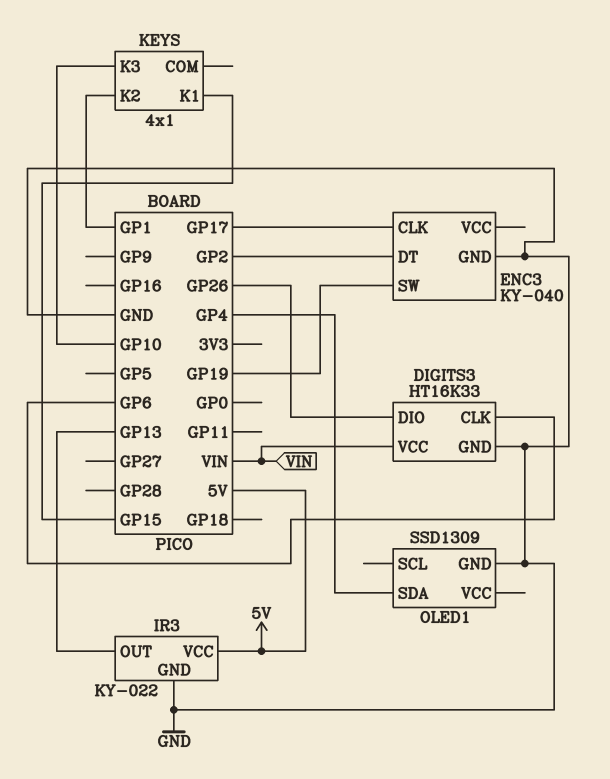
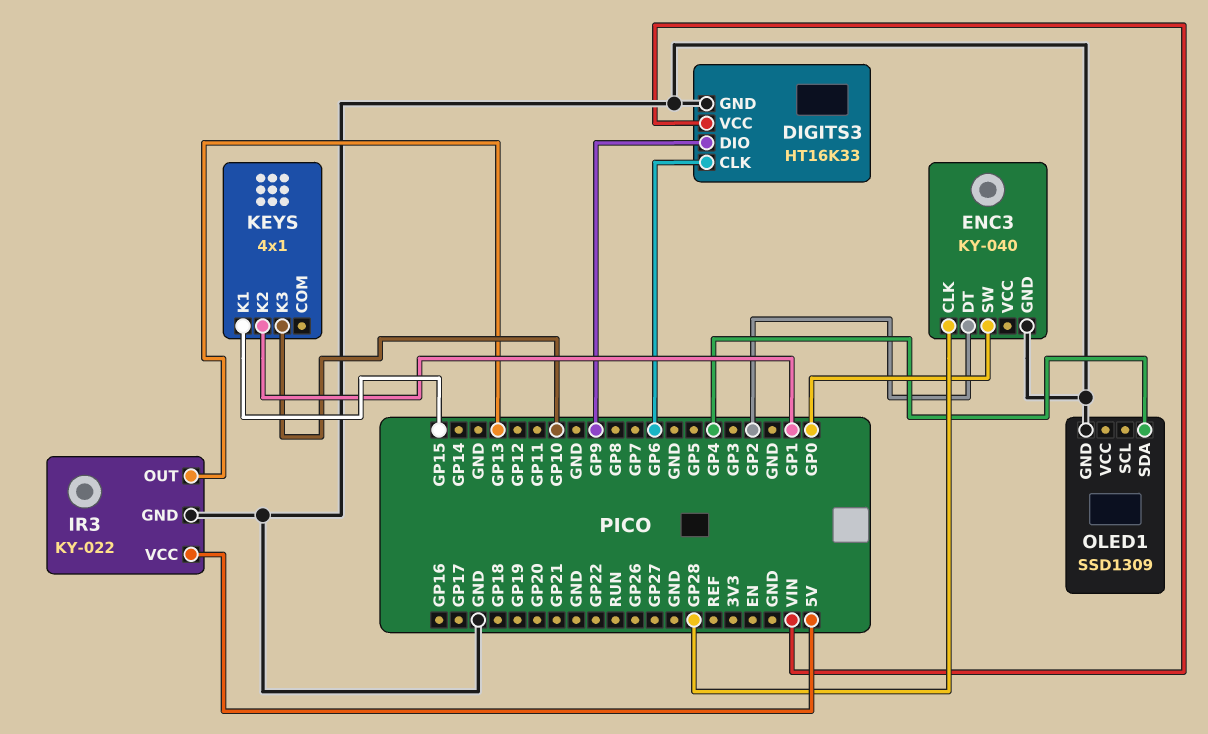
DIGITS3 pin DIO: GP26 -> GP9
ENC3 pin CLK: GP17 -> GP28
ENC3 pin SW: GP19 -> GP0

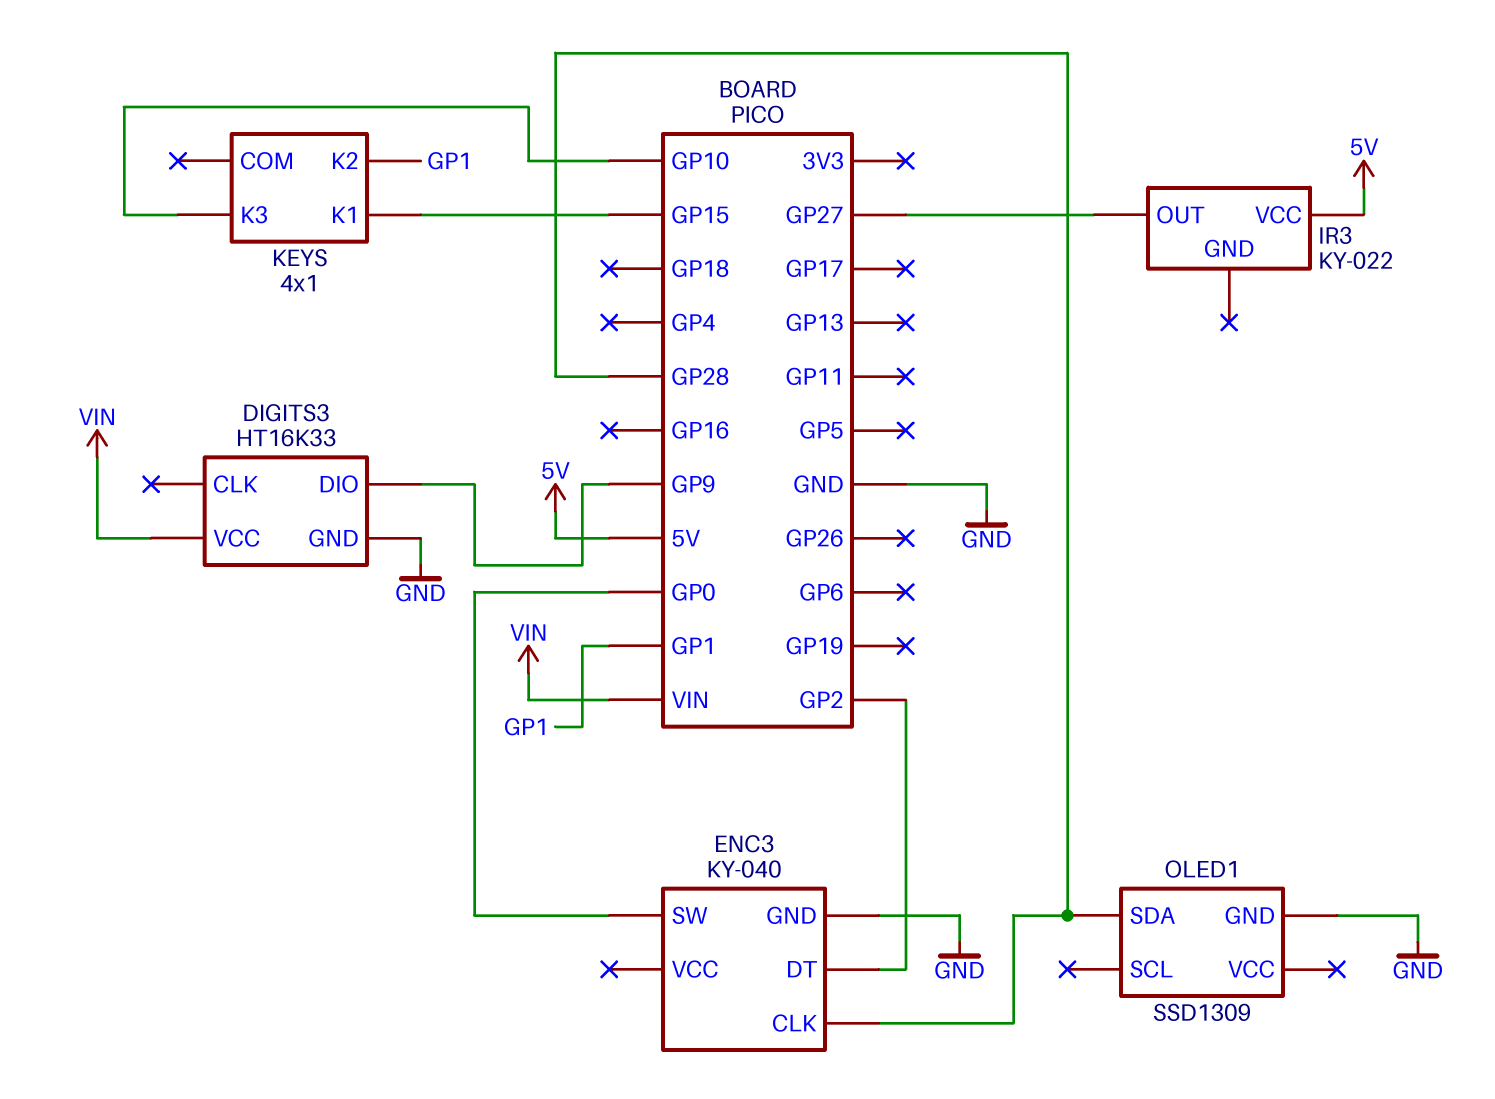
DIGITS3 pin CLK: GP6 -> none
IR3 pin GND: GND -> none
IR3 pin OUT: GP13 -> GP27
OLED1 pin SDA: GP4 -> GP28

